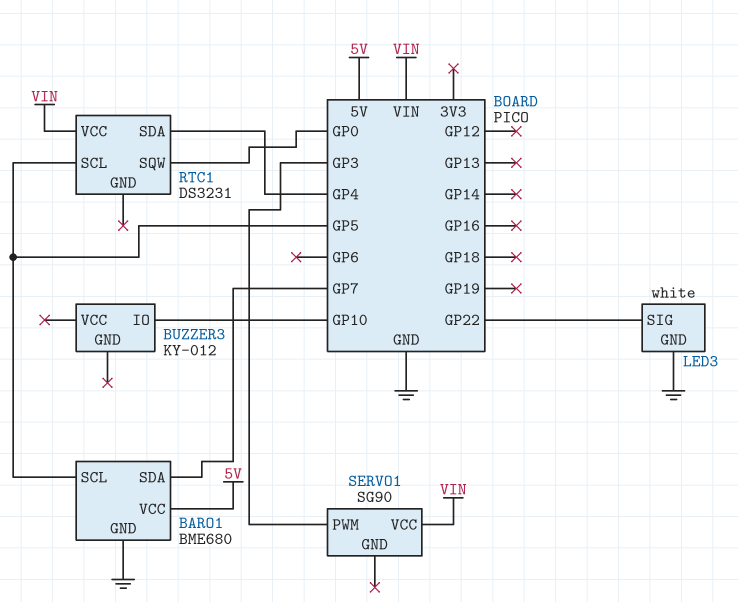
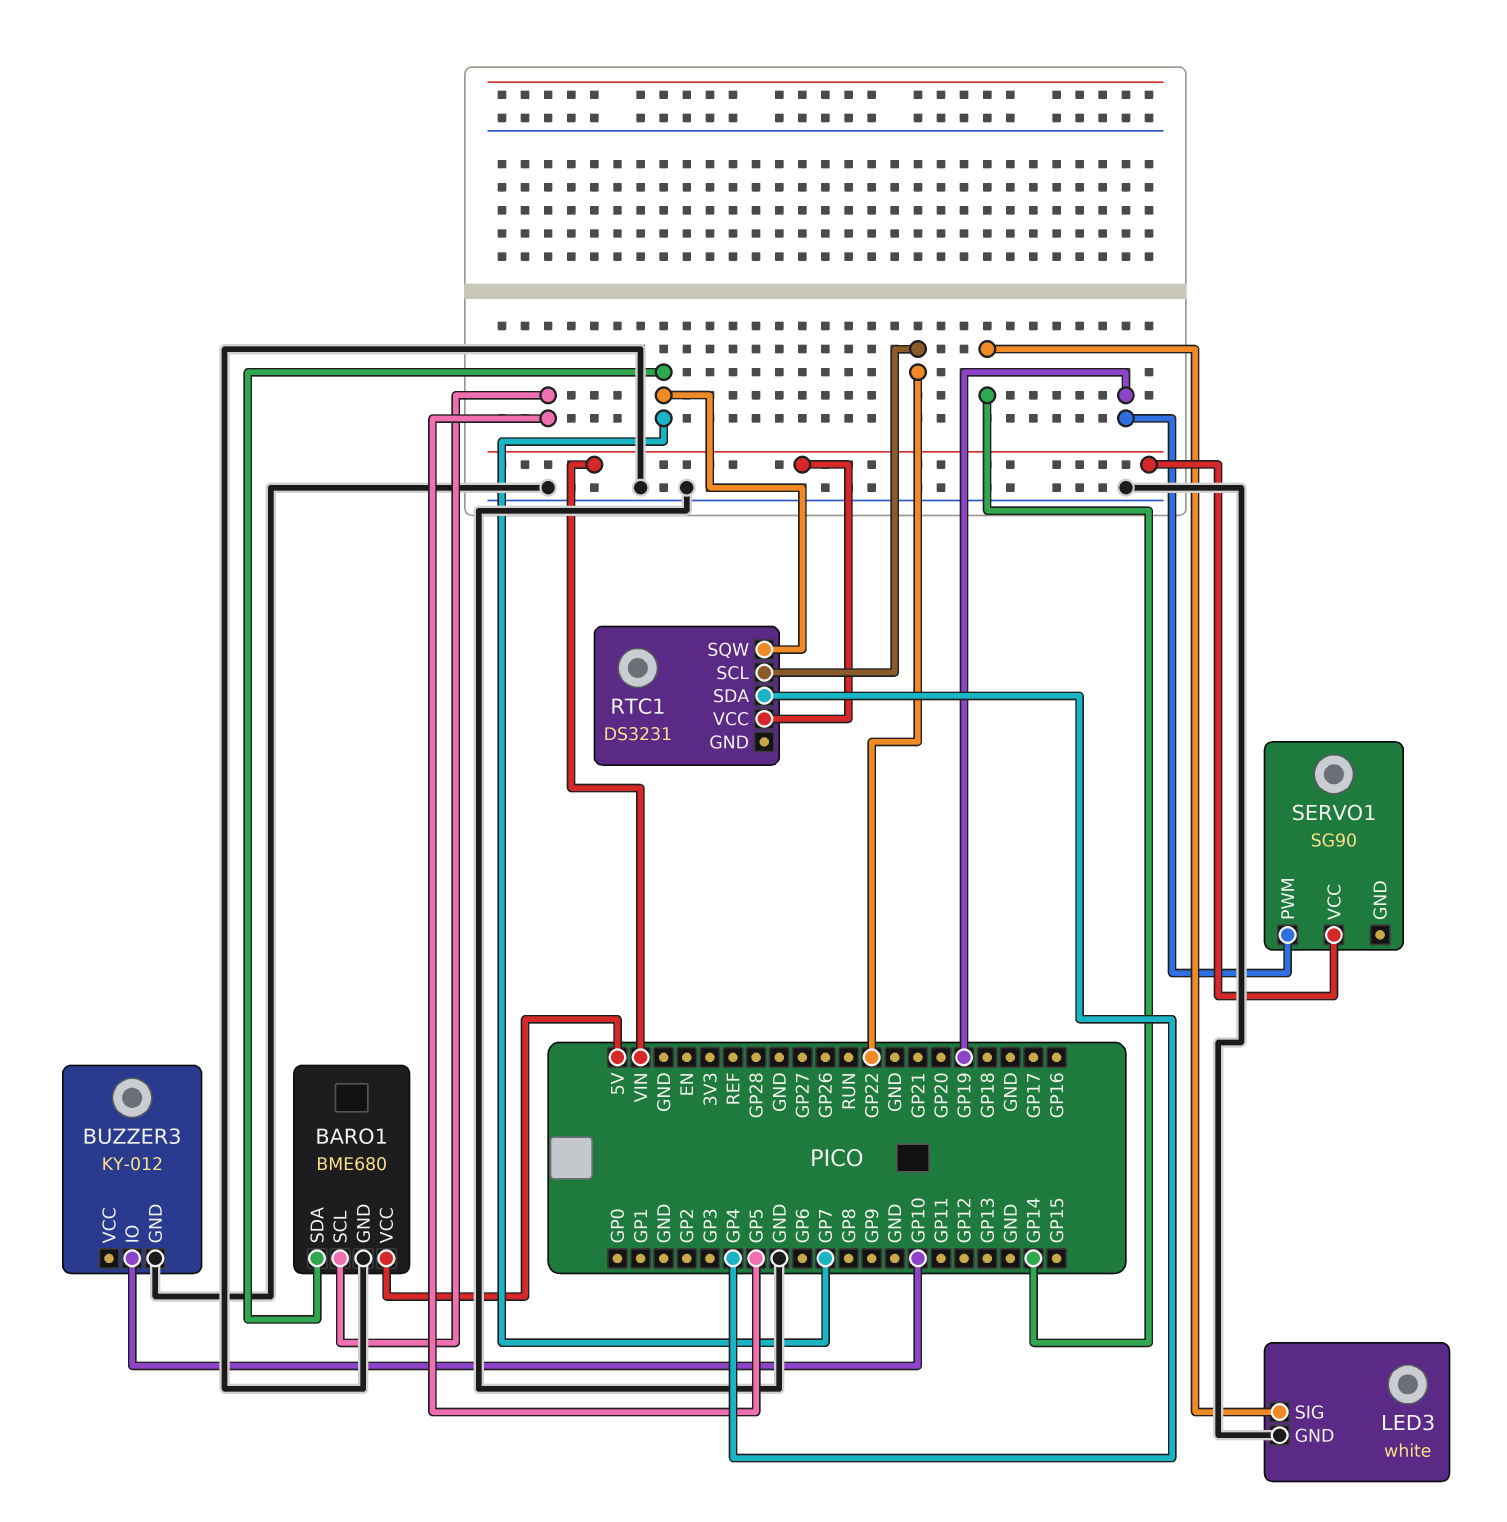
BUZZER3 pin GND: none -> GND
LED3 pin SIG: GP22 -> GP14
RTC1 pin SCL: GP5 -> GP22
RTC1 pin SQW: GP0 -> GP7
SERVO1 pin PWM: GP3 -> GP19

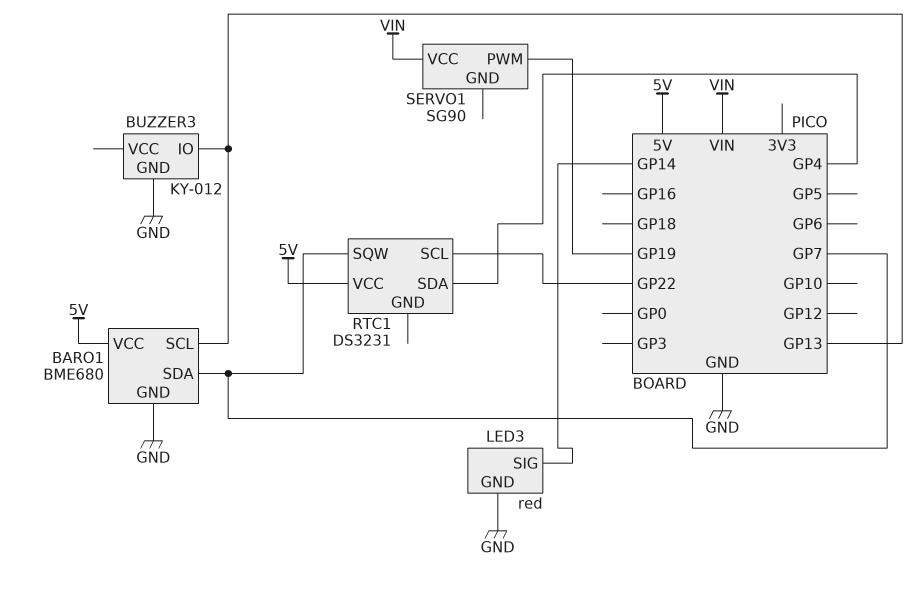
BARO1 pin SCL: GP5 -> GP13
BUZZER3 pin IO: GP10 -> GP13
LED3: white -> red
RTC1 pin VCC: VIN -> 5V

